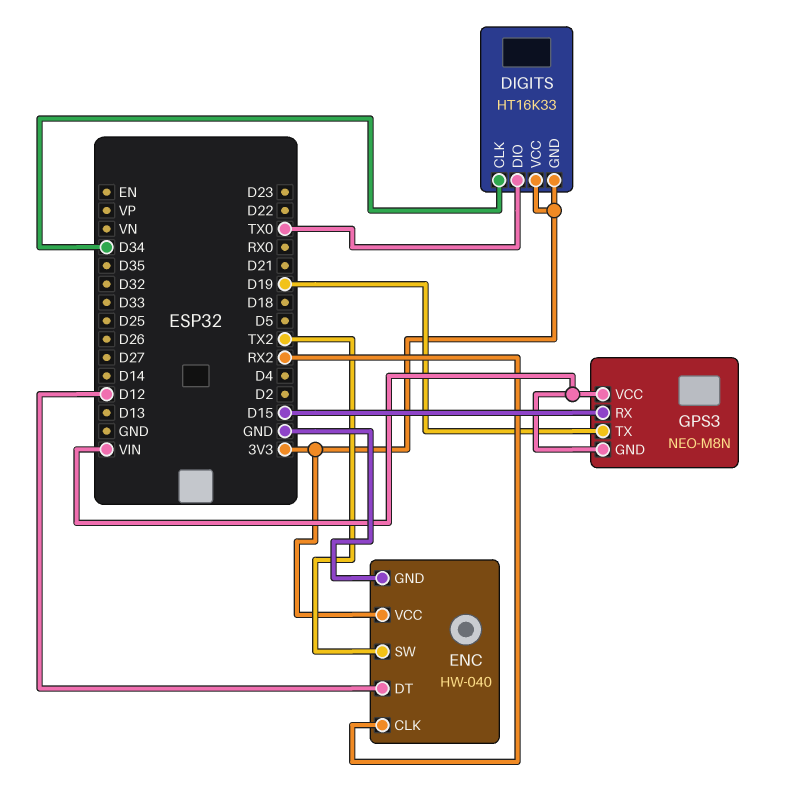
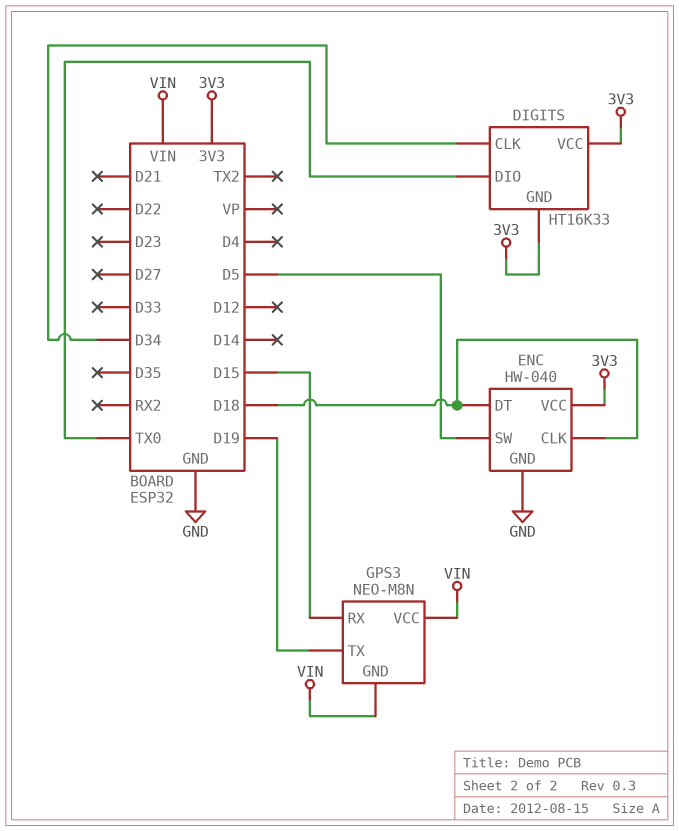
ENC pin CLK: RX2 -> D18
ENC pin DT: D12 -> D18
ENC pin SW: TX2 -> D5

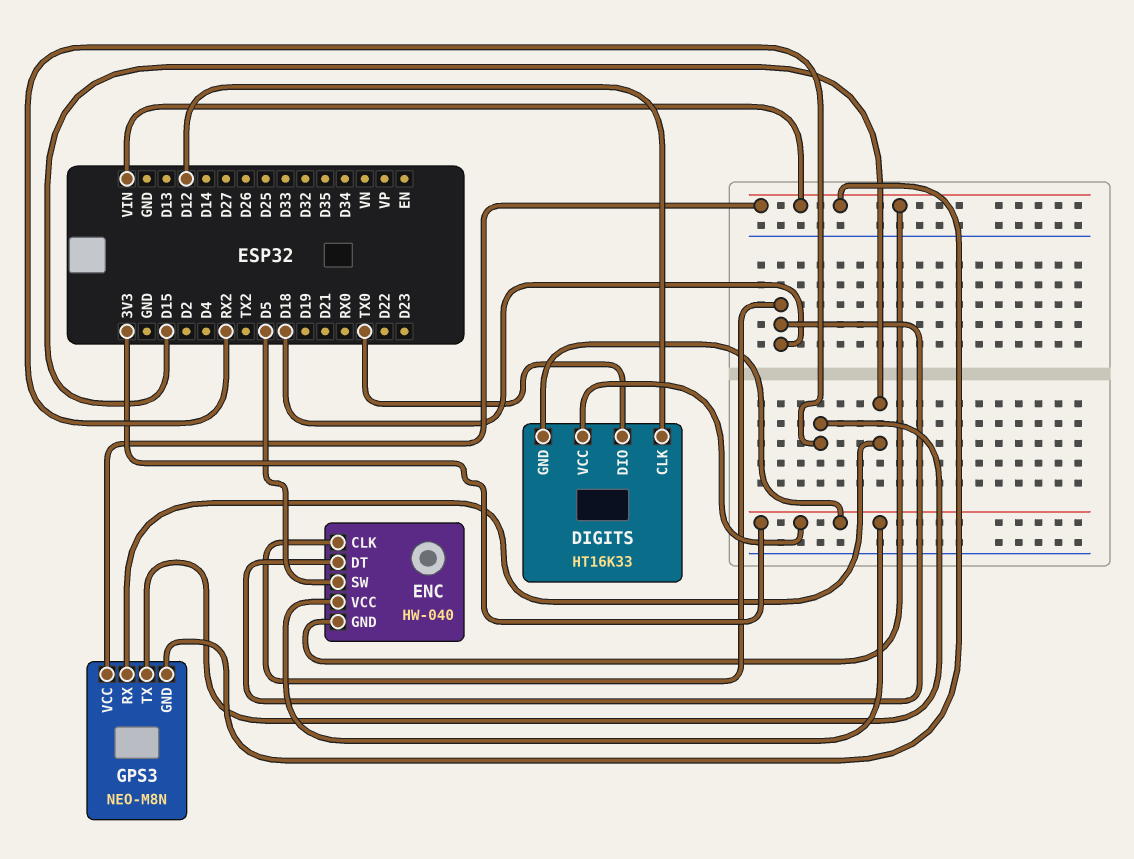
DIGITS pin CLK: D34 -> D12
ENC pin GND: GND -> VIN
GPS3 pin TX: D19 -> RX2

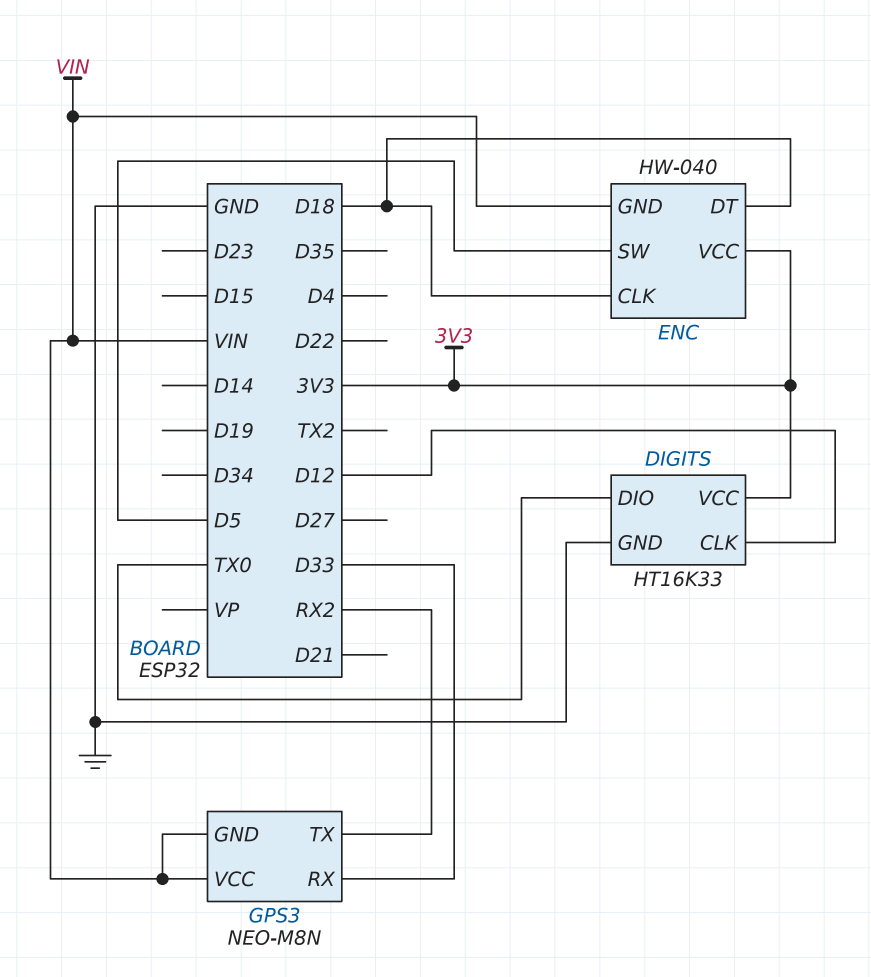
DIGITS pin GND: 3V3 -> GND
GPS3 pin RX: D15 -> D33

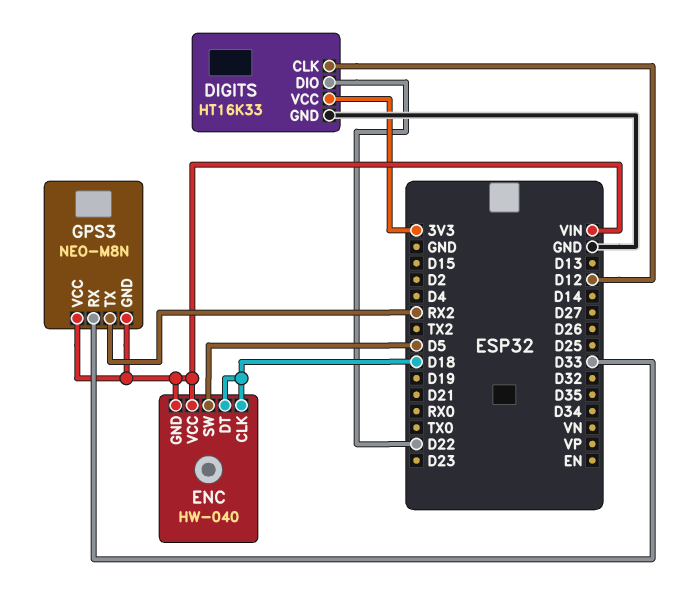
DIGITS pin DIO: TX0 -> D22
ENC pin VCC: 3V3 -> VIN

